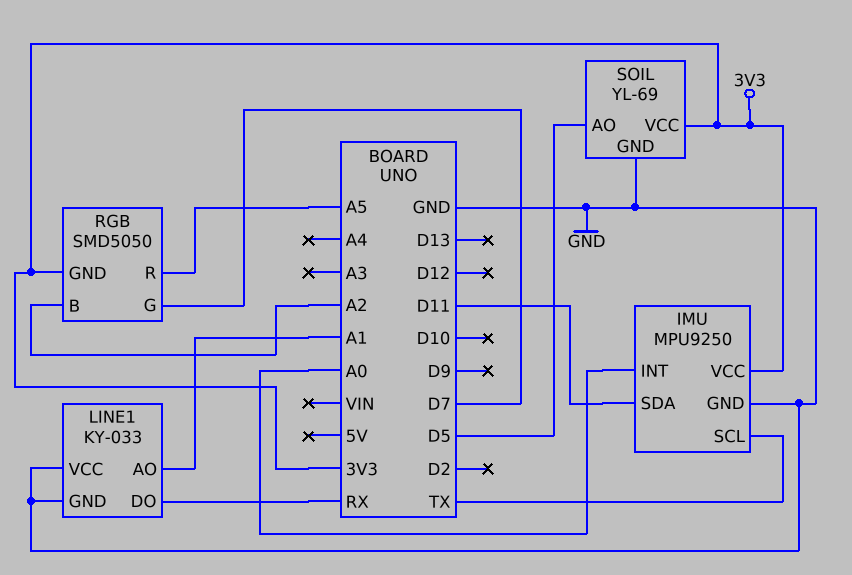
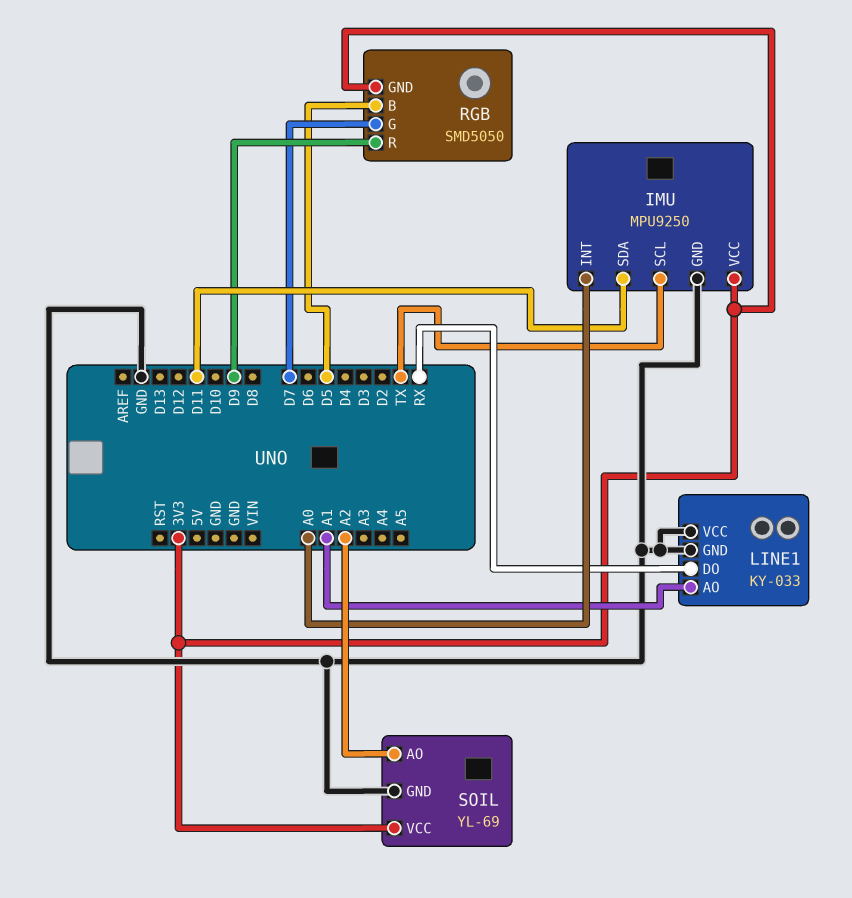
RGB pin B: A2 -> D5
RGB pin R: A5 -> D9
SOIL pin AO: D5 -> A2

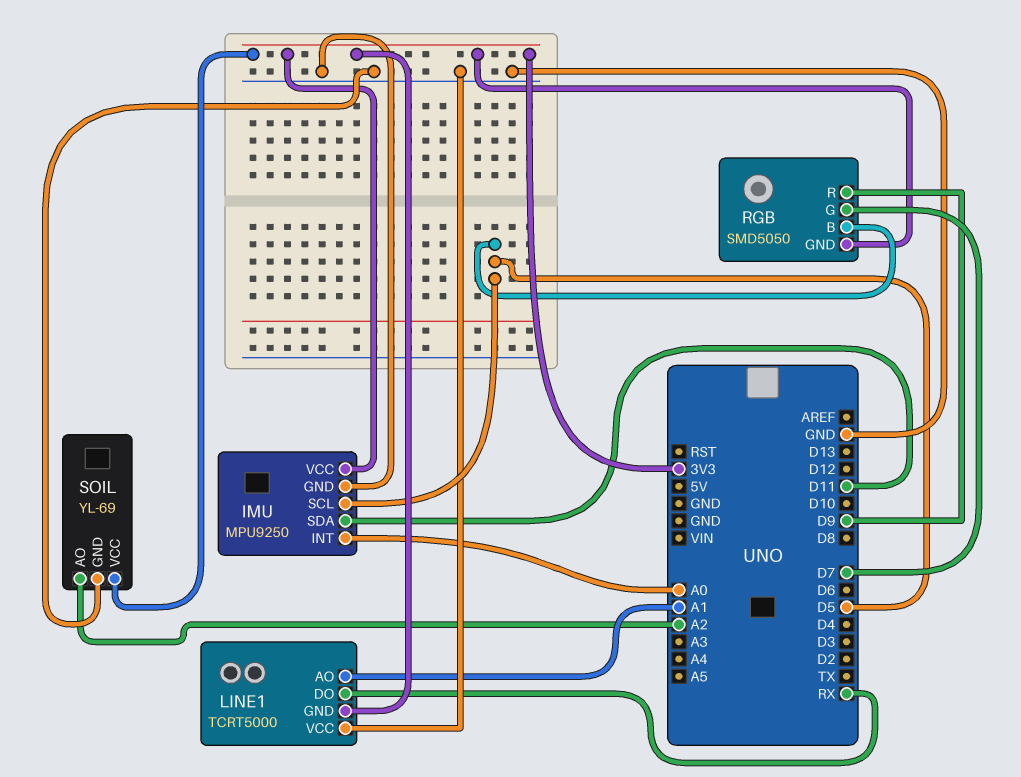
IMU pin SCL: TX -> D5
LINE1: KY-033 -> TCRT5000
LINE1 pin GND: GND -> 3V3

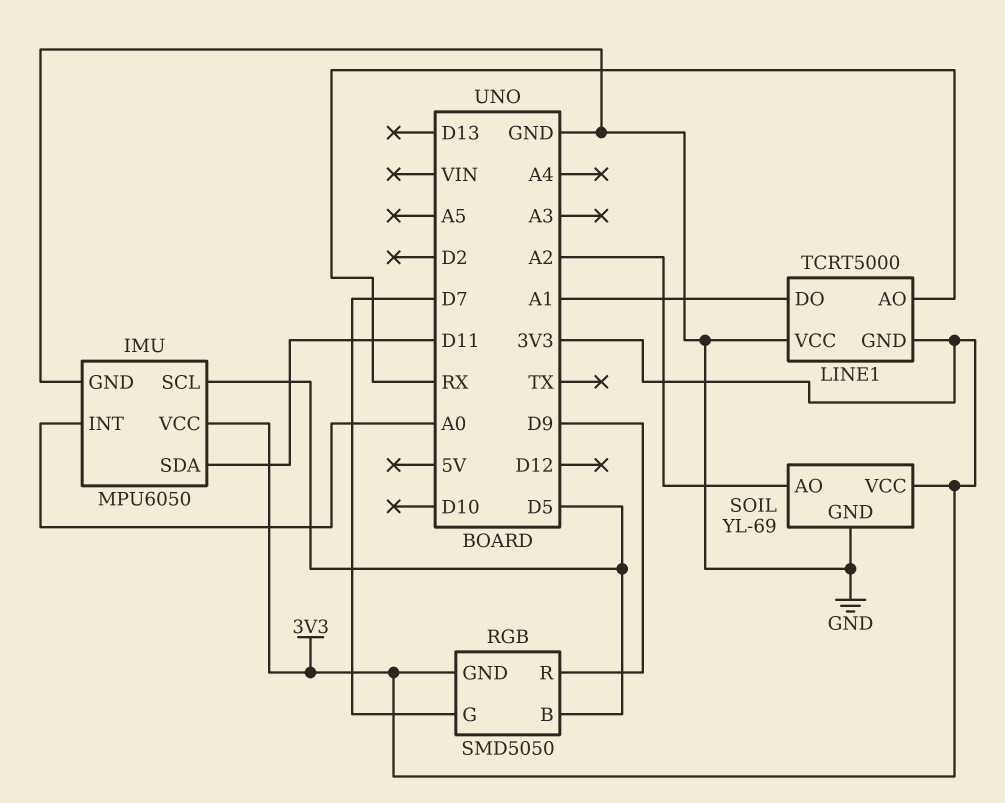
IMU: MPU9250 -> MPU6050
LINE1 pin AO: A1 -> RX
LINE1 pin DO: RX -> A1

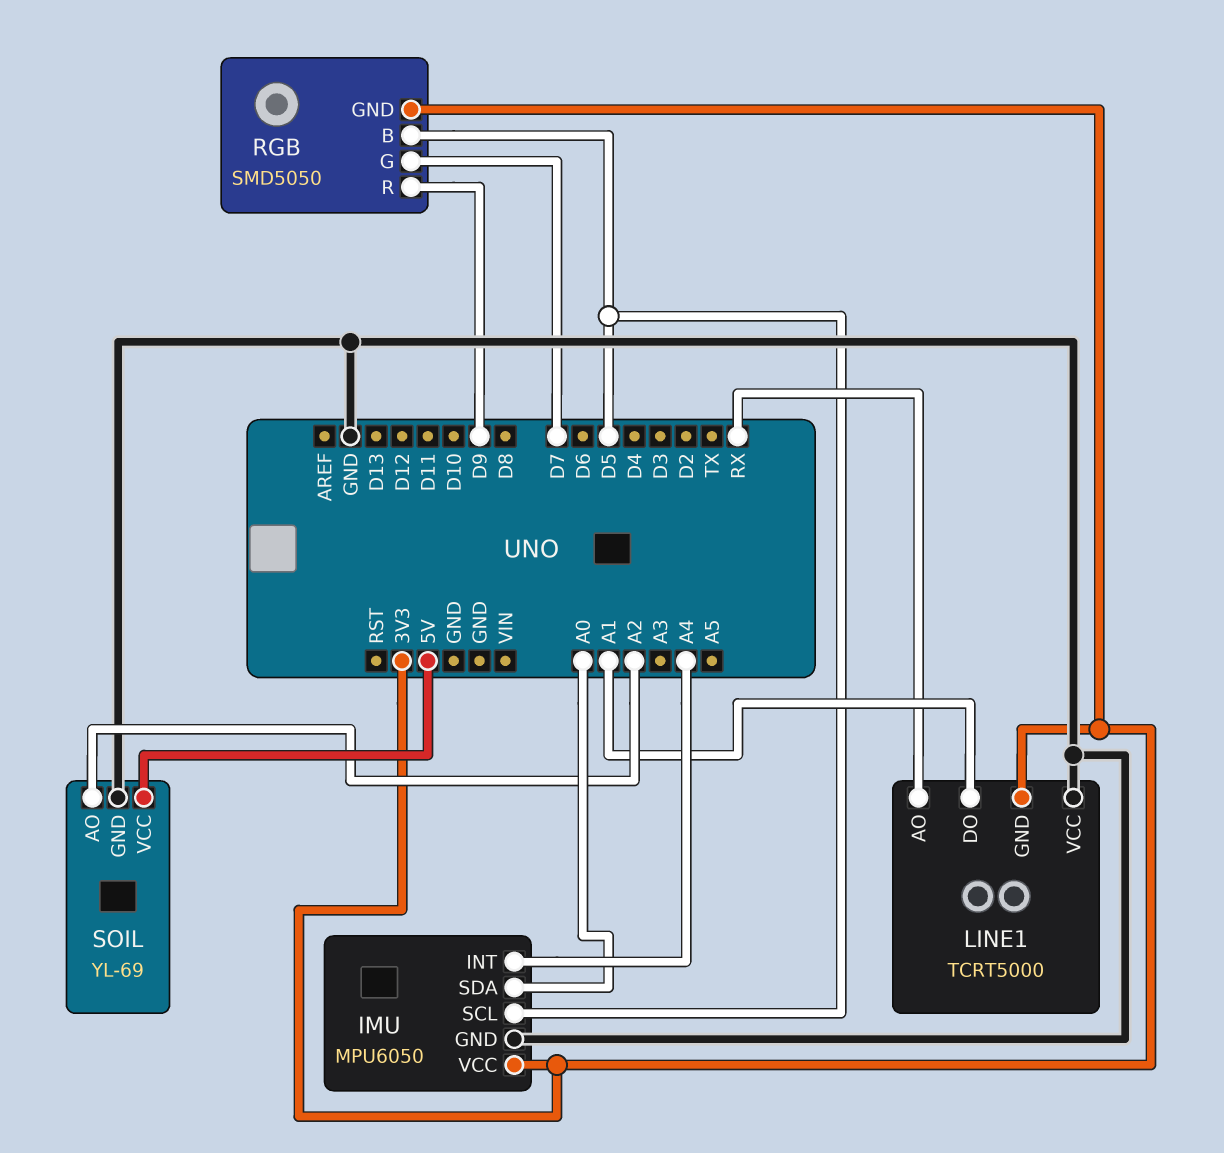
IMU pin INT: A0 -> A4
IMU pin SDA: D11 -> A0
SOIL pin VCC: 3V3 -> 5V

